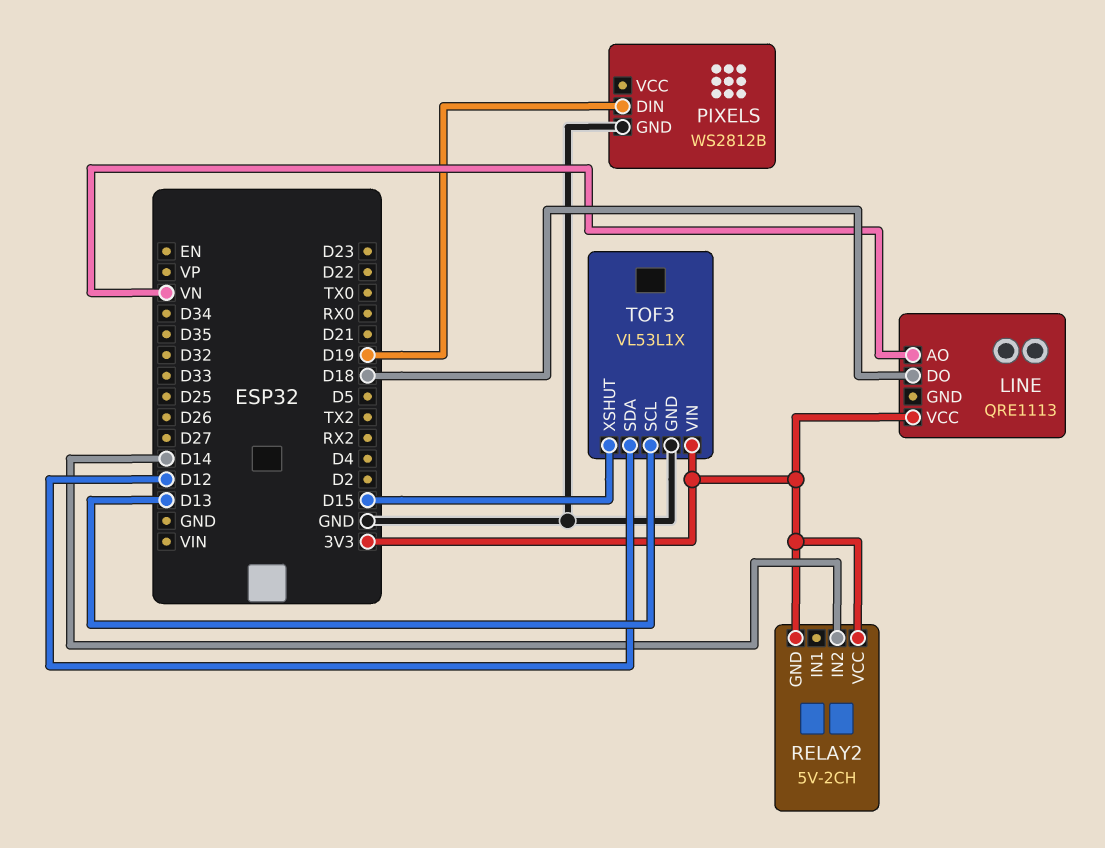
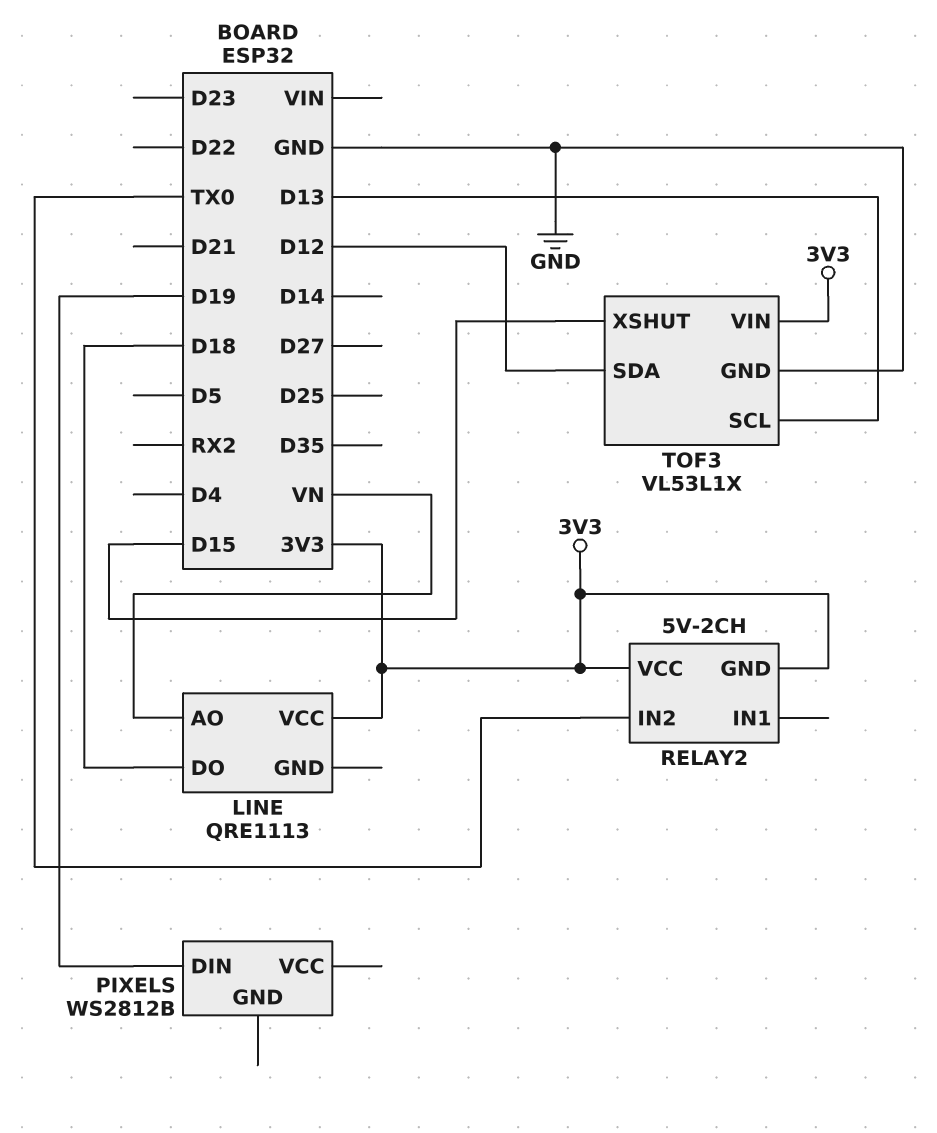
PIXELS pin GND: GND -> none
RELAY2 pin IN2: D14 -> TX0

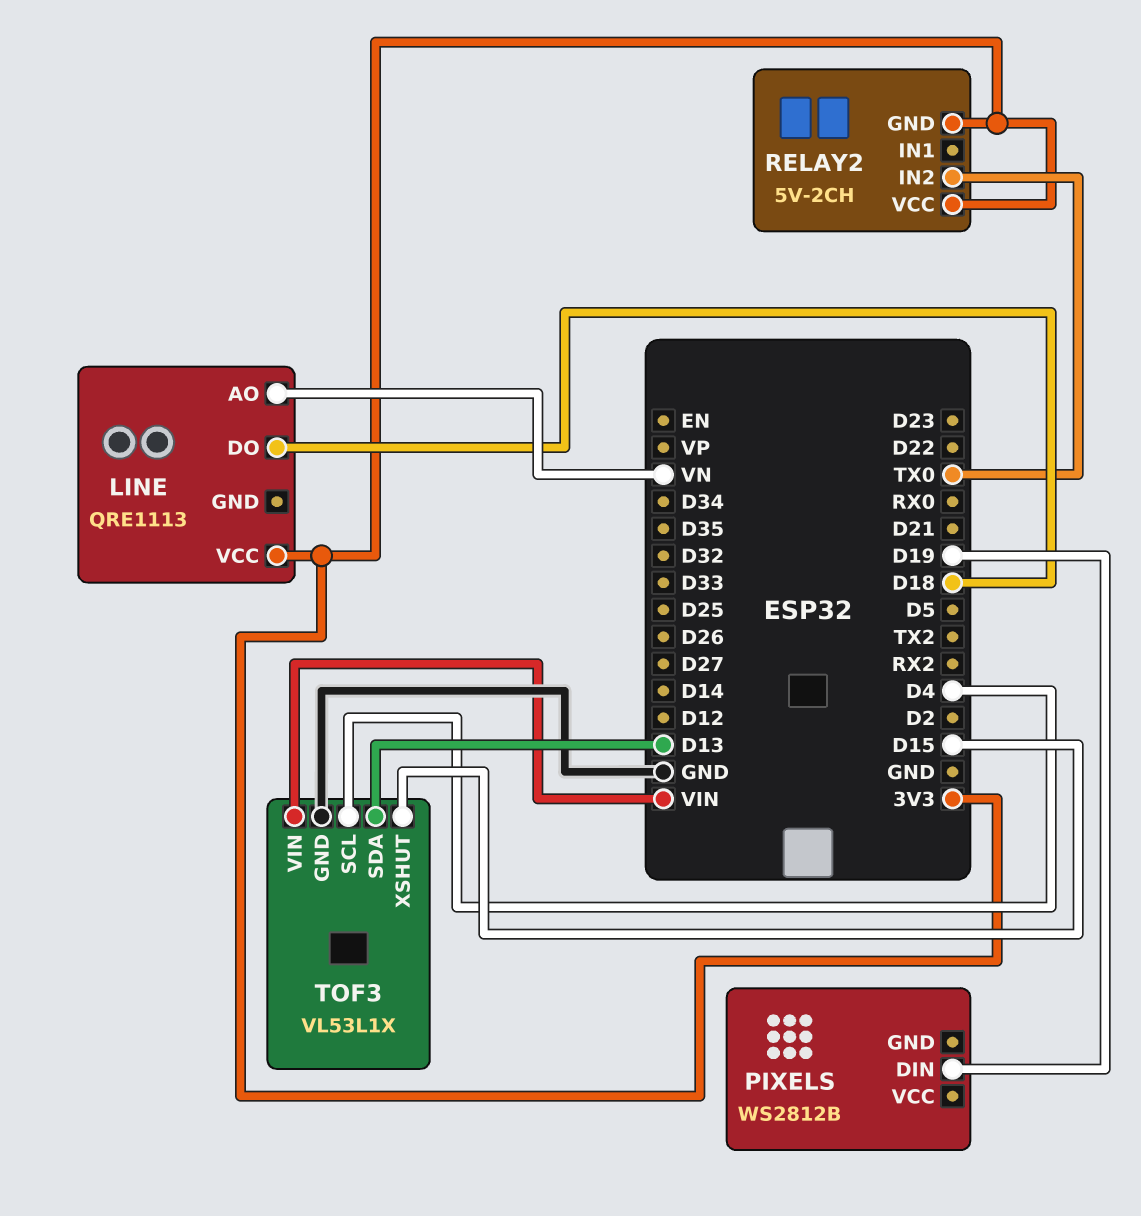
TOF3 pin SCL: D13 -> D4
TOF3 pin SDA: D12 -> D13
TOF3 pin VIN: 3V3 -> VIN

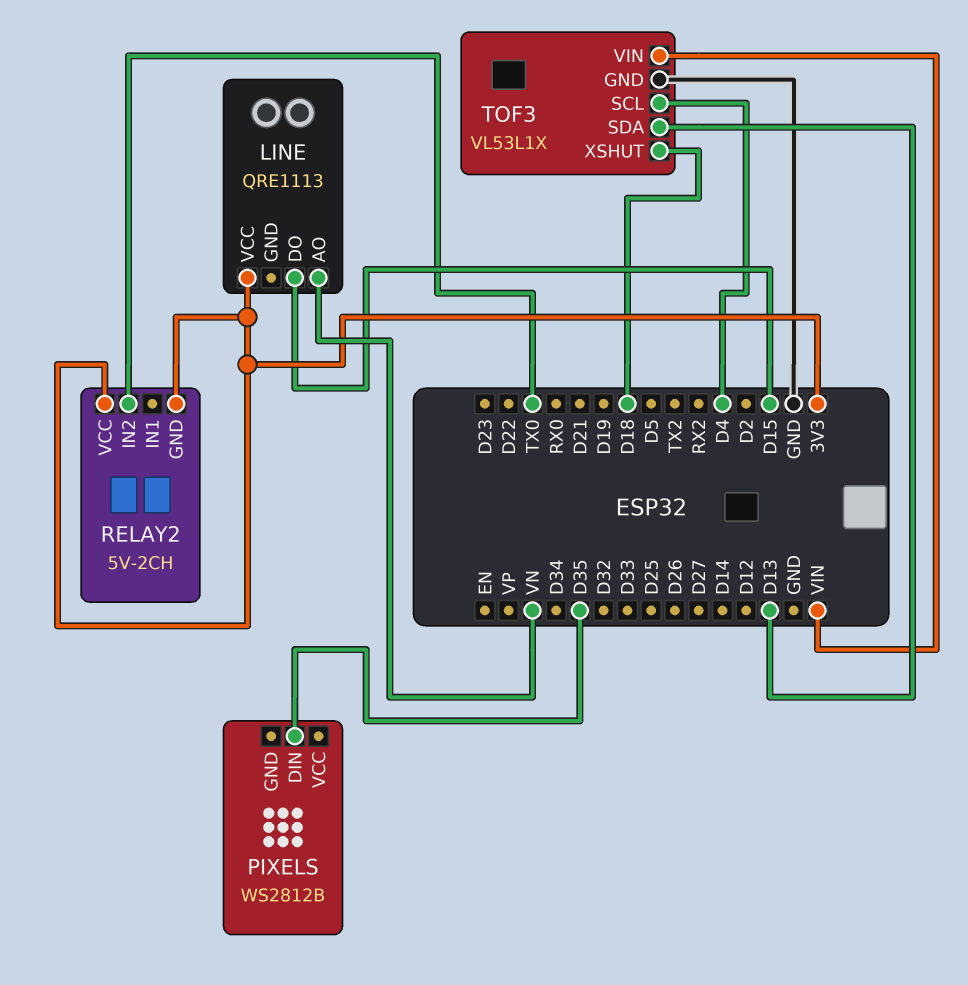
LINE pin DO: D18 -> D15
PIXELS pin DIN: D19 -> D35
TOF3 pin XSHUT: D15 -> D18

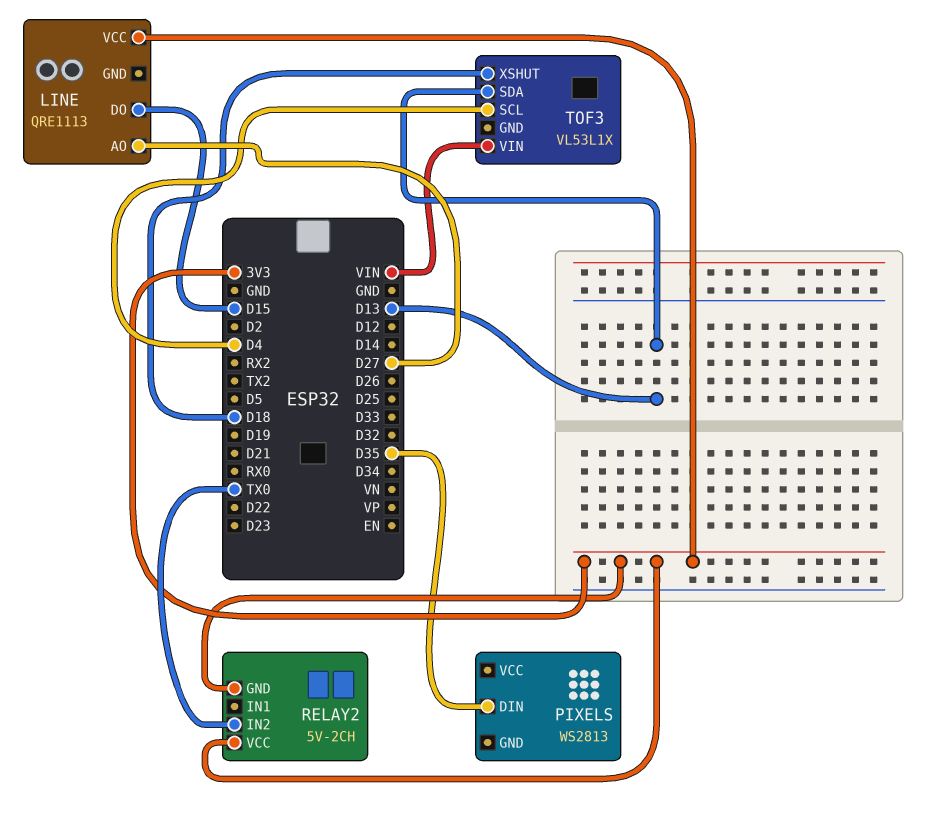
LINE pin AO: VN -> D27
PIXELS: WS2812B -> WS2813
TOF3 pin GND: GND -> none

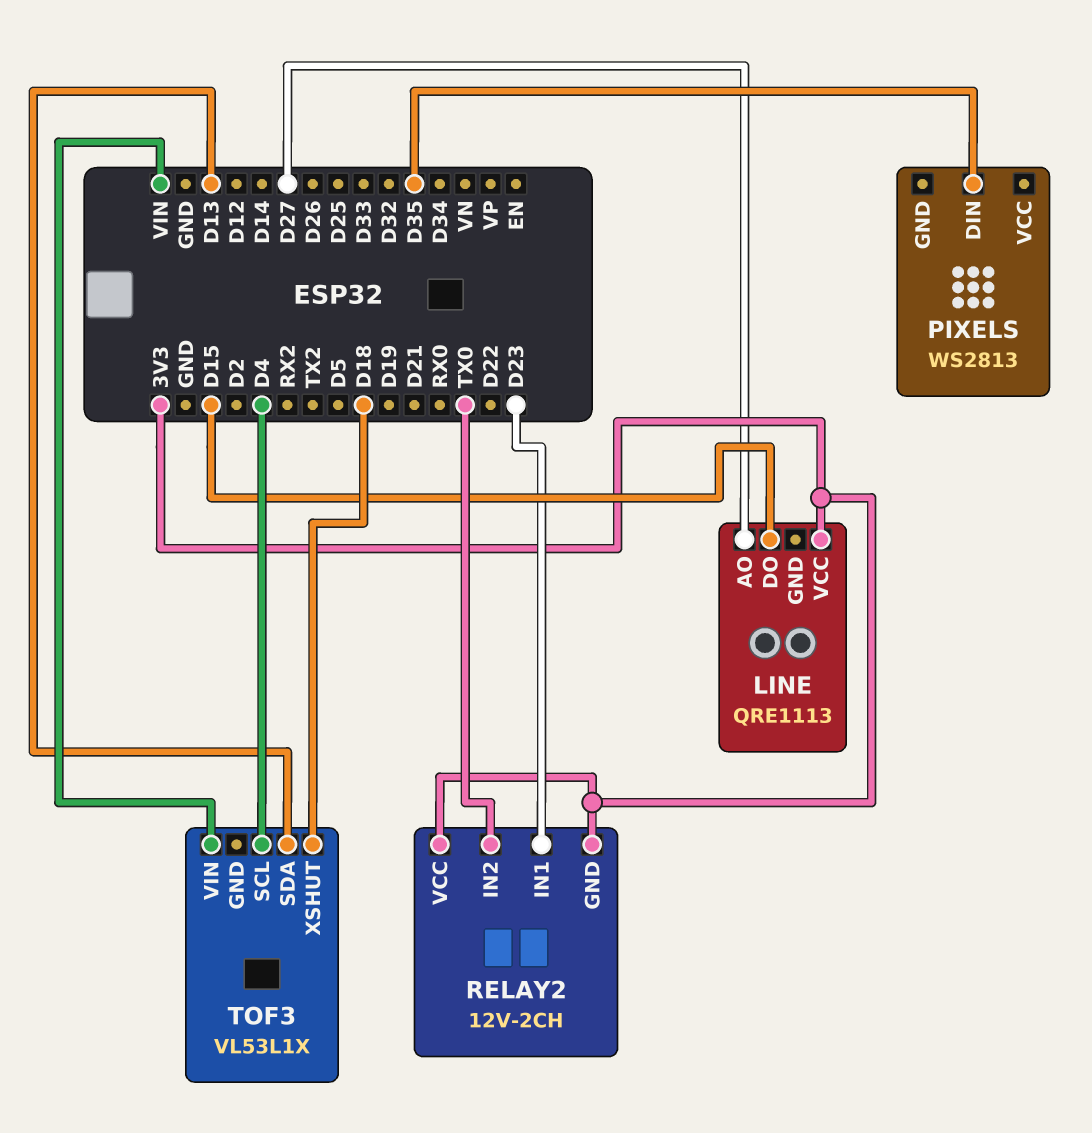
RELAY2: 5V-2CH -> 12V-2CH
RELAY2 pin IN1: none -> D23

